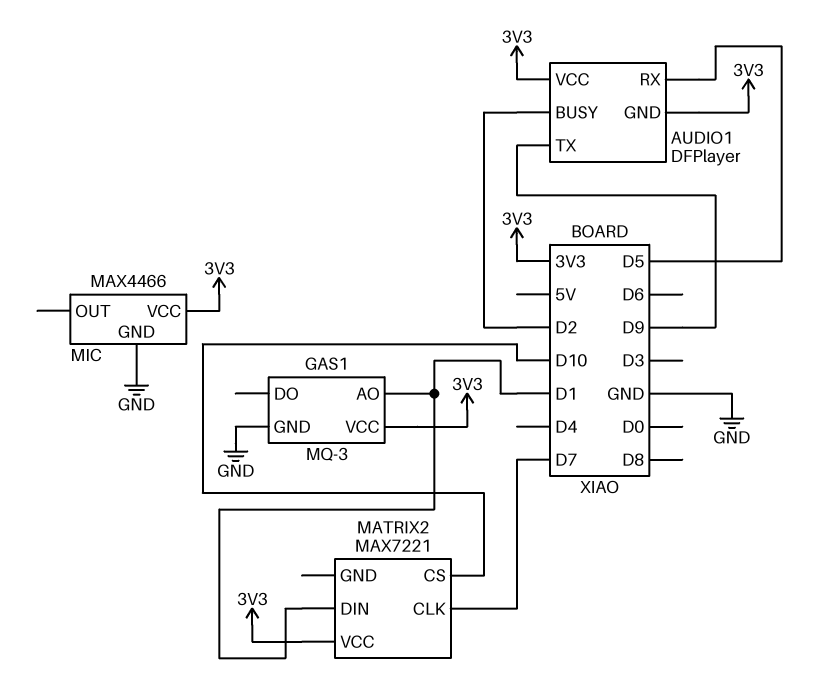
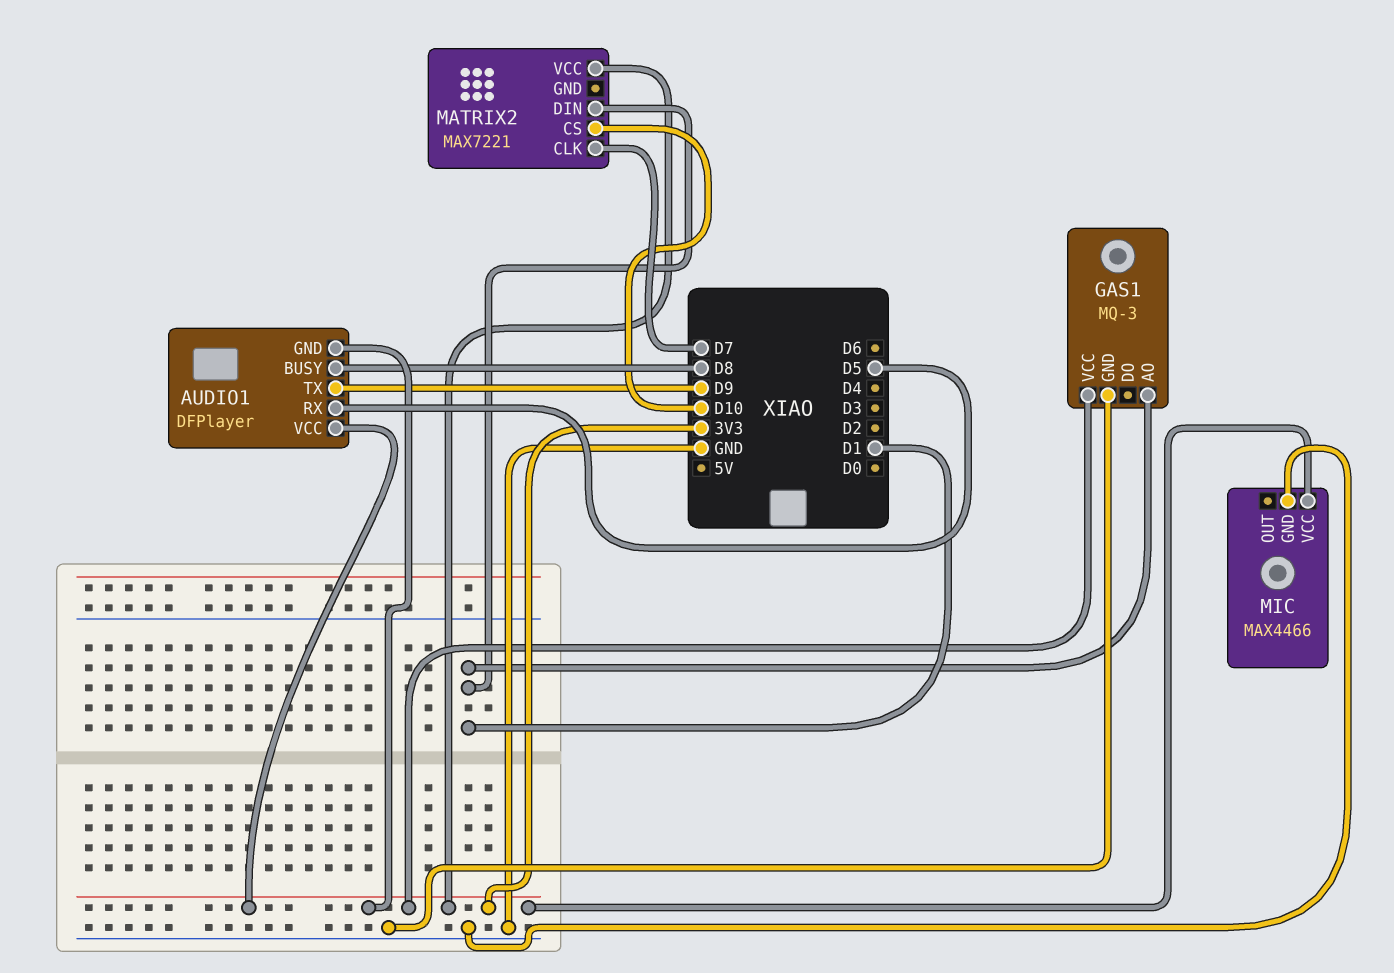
AUDIO1 pin BUSY: D2 -> D8

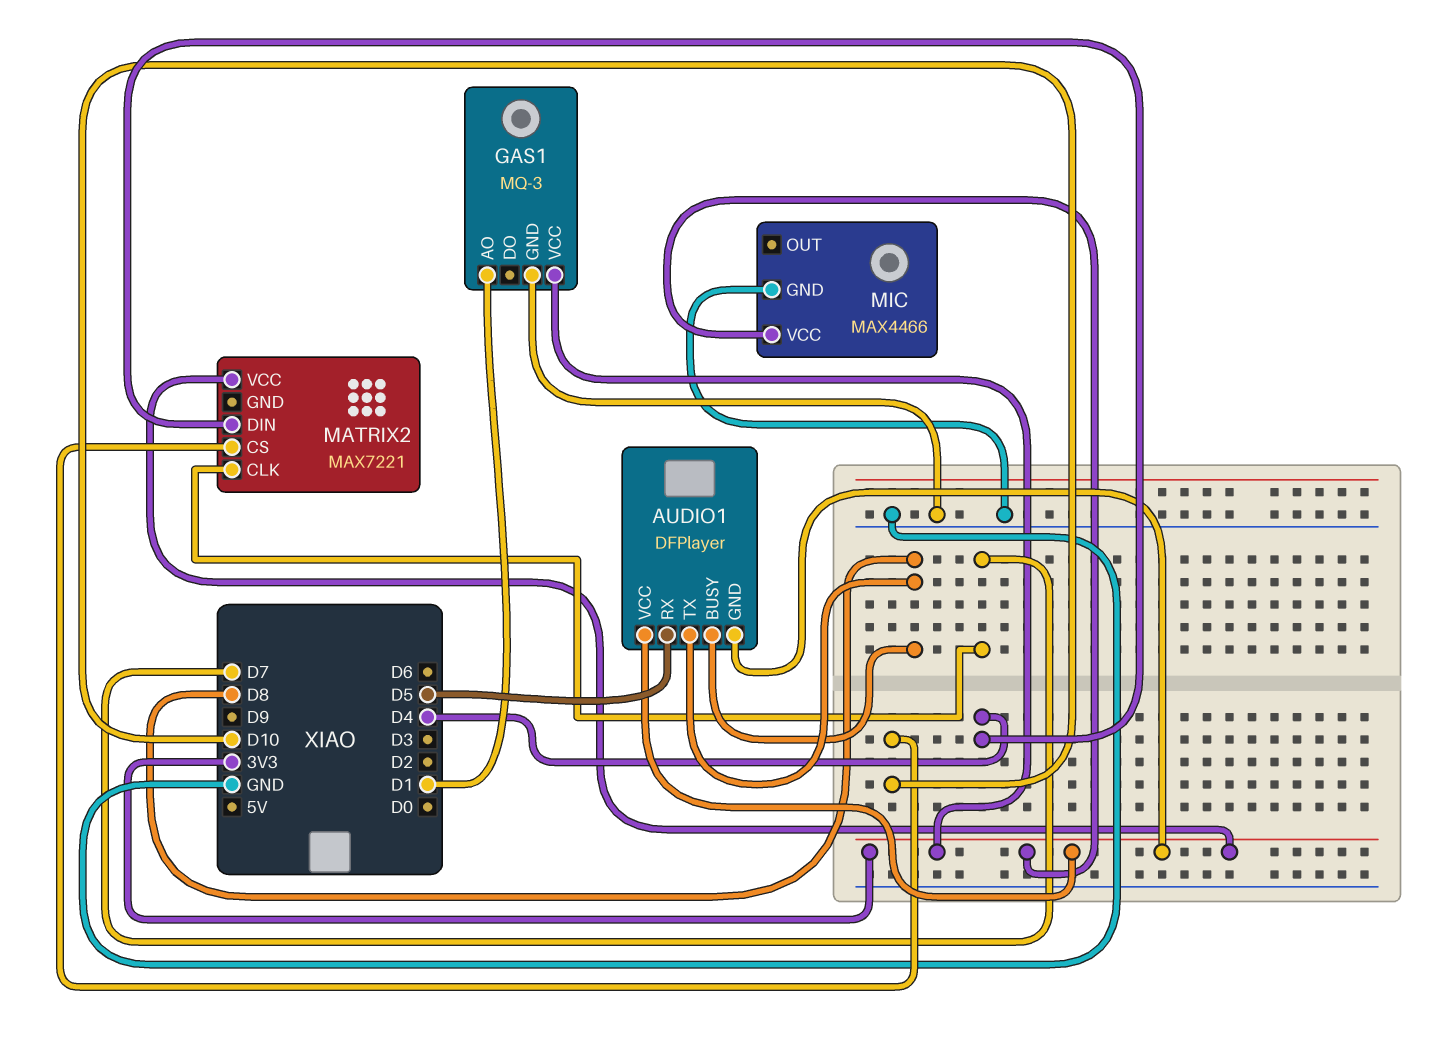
AUDIO1 pin TX: D9 -> D8
MATRIX2 pin DIN: D1 -> D4

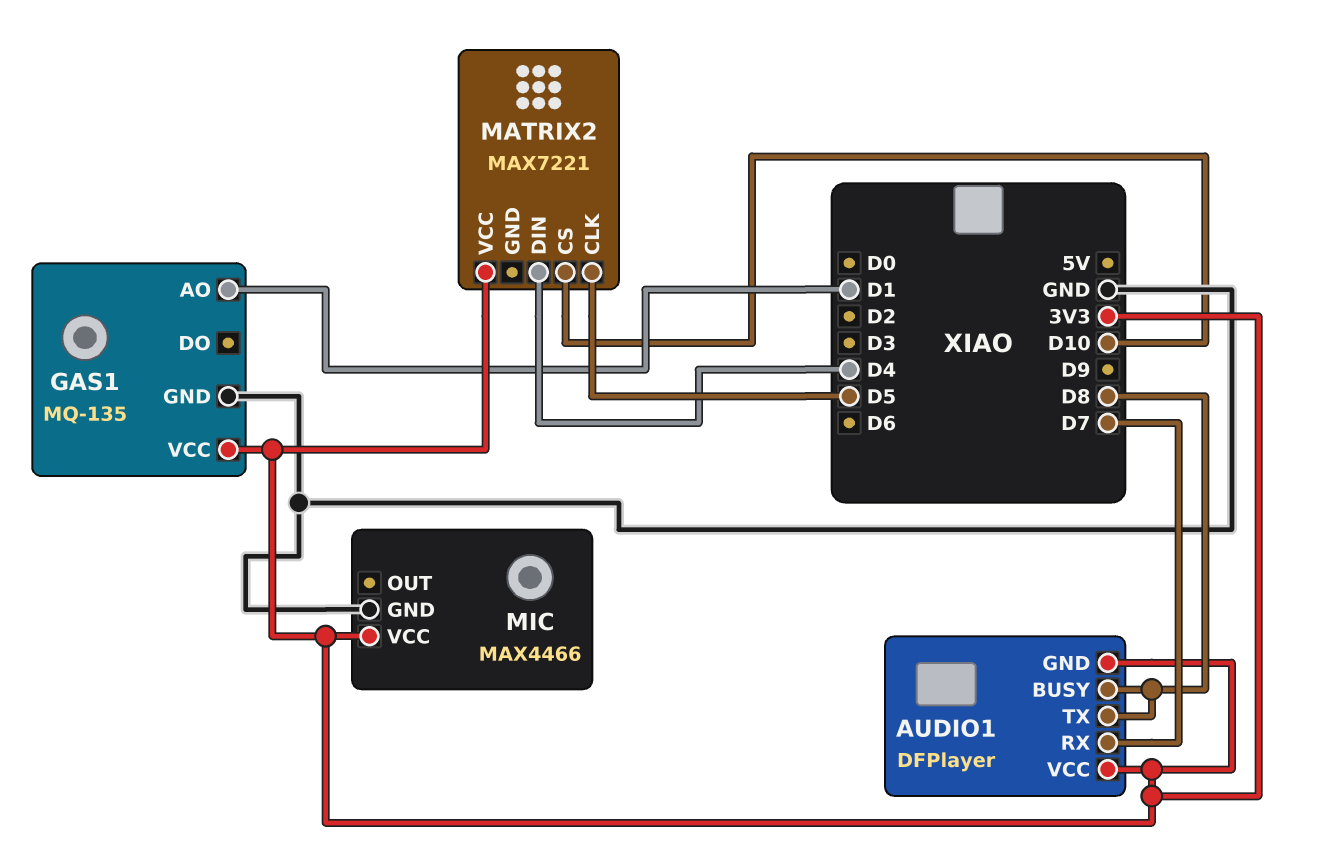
AUDIO1 pin RX: D5 -> D7
GAS1: MQ-3 -> MQ-135
MATRIX2 pin CLK: D7 -> D5

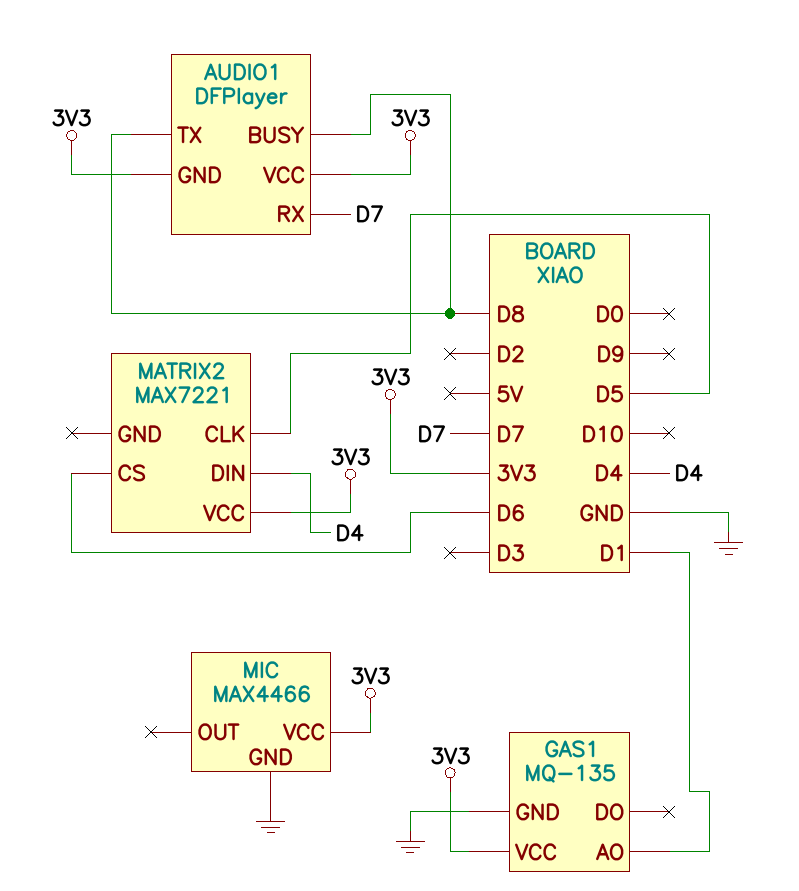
MATRIX2 pin CS: D10 -> D6

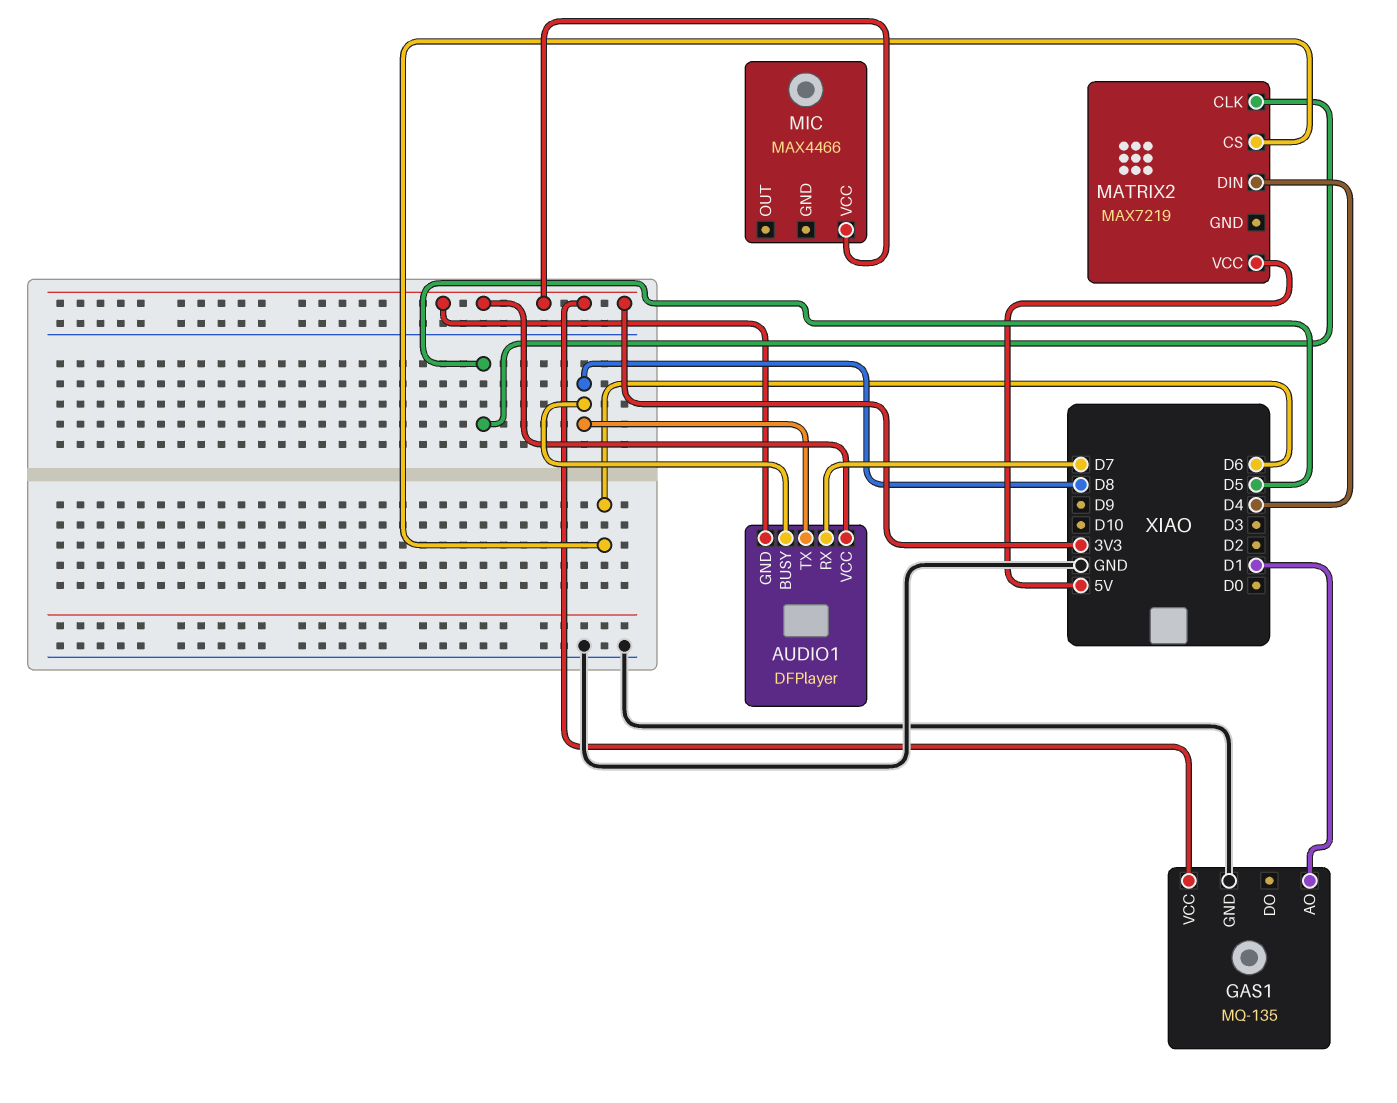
MATRIX2: MAX7221 -> MAX7219
MATRIX2 pin VCC: 3V3 -> 5V
MIC pin GND: GND -> none

